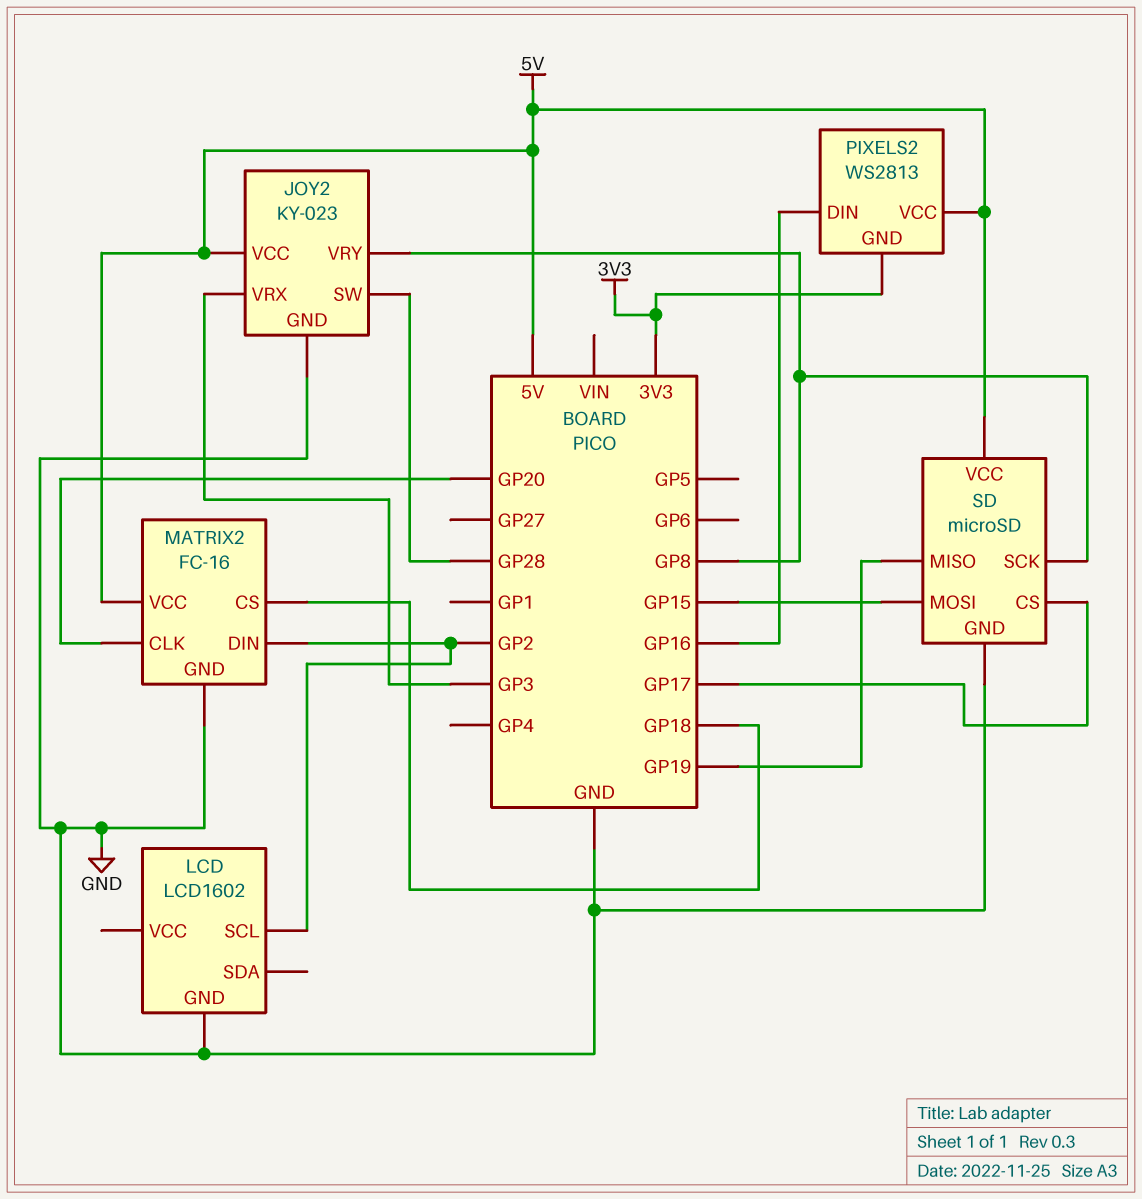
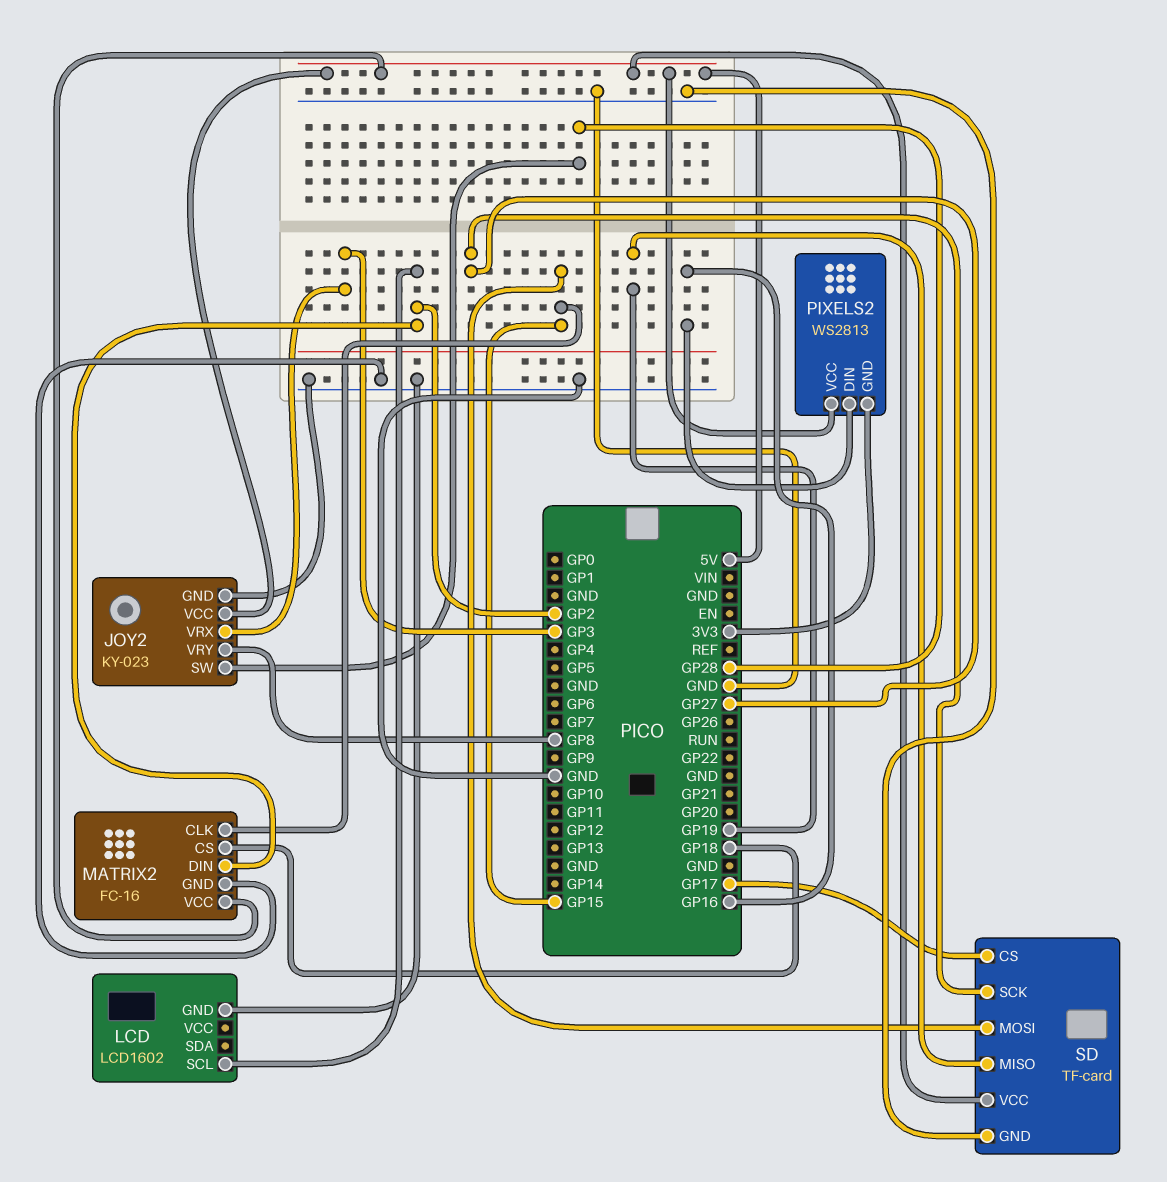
MATRIX2 pin CLK: GP20 -> GP15
SD: microSD -> TF-card
SD pin SCK: GP8 -> GP27

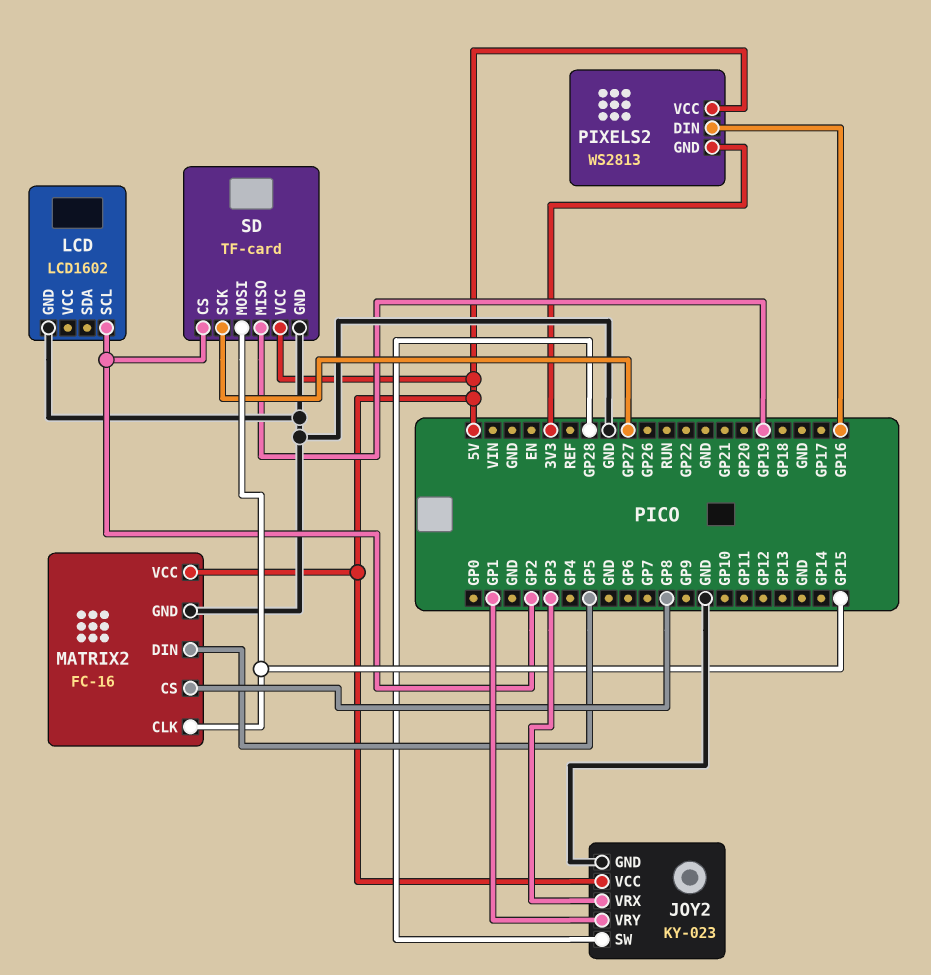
JOY2 pin VRY: GP8 -> GP1
MATRIX2 pin CS: GP18 -> GP8
MATRIX2 pin DIN: GP2 -> GP5
SD pin CS: GP17 -> GP2

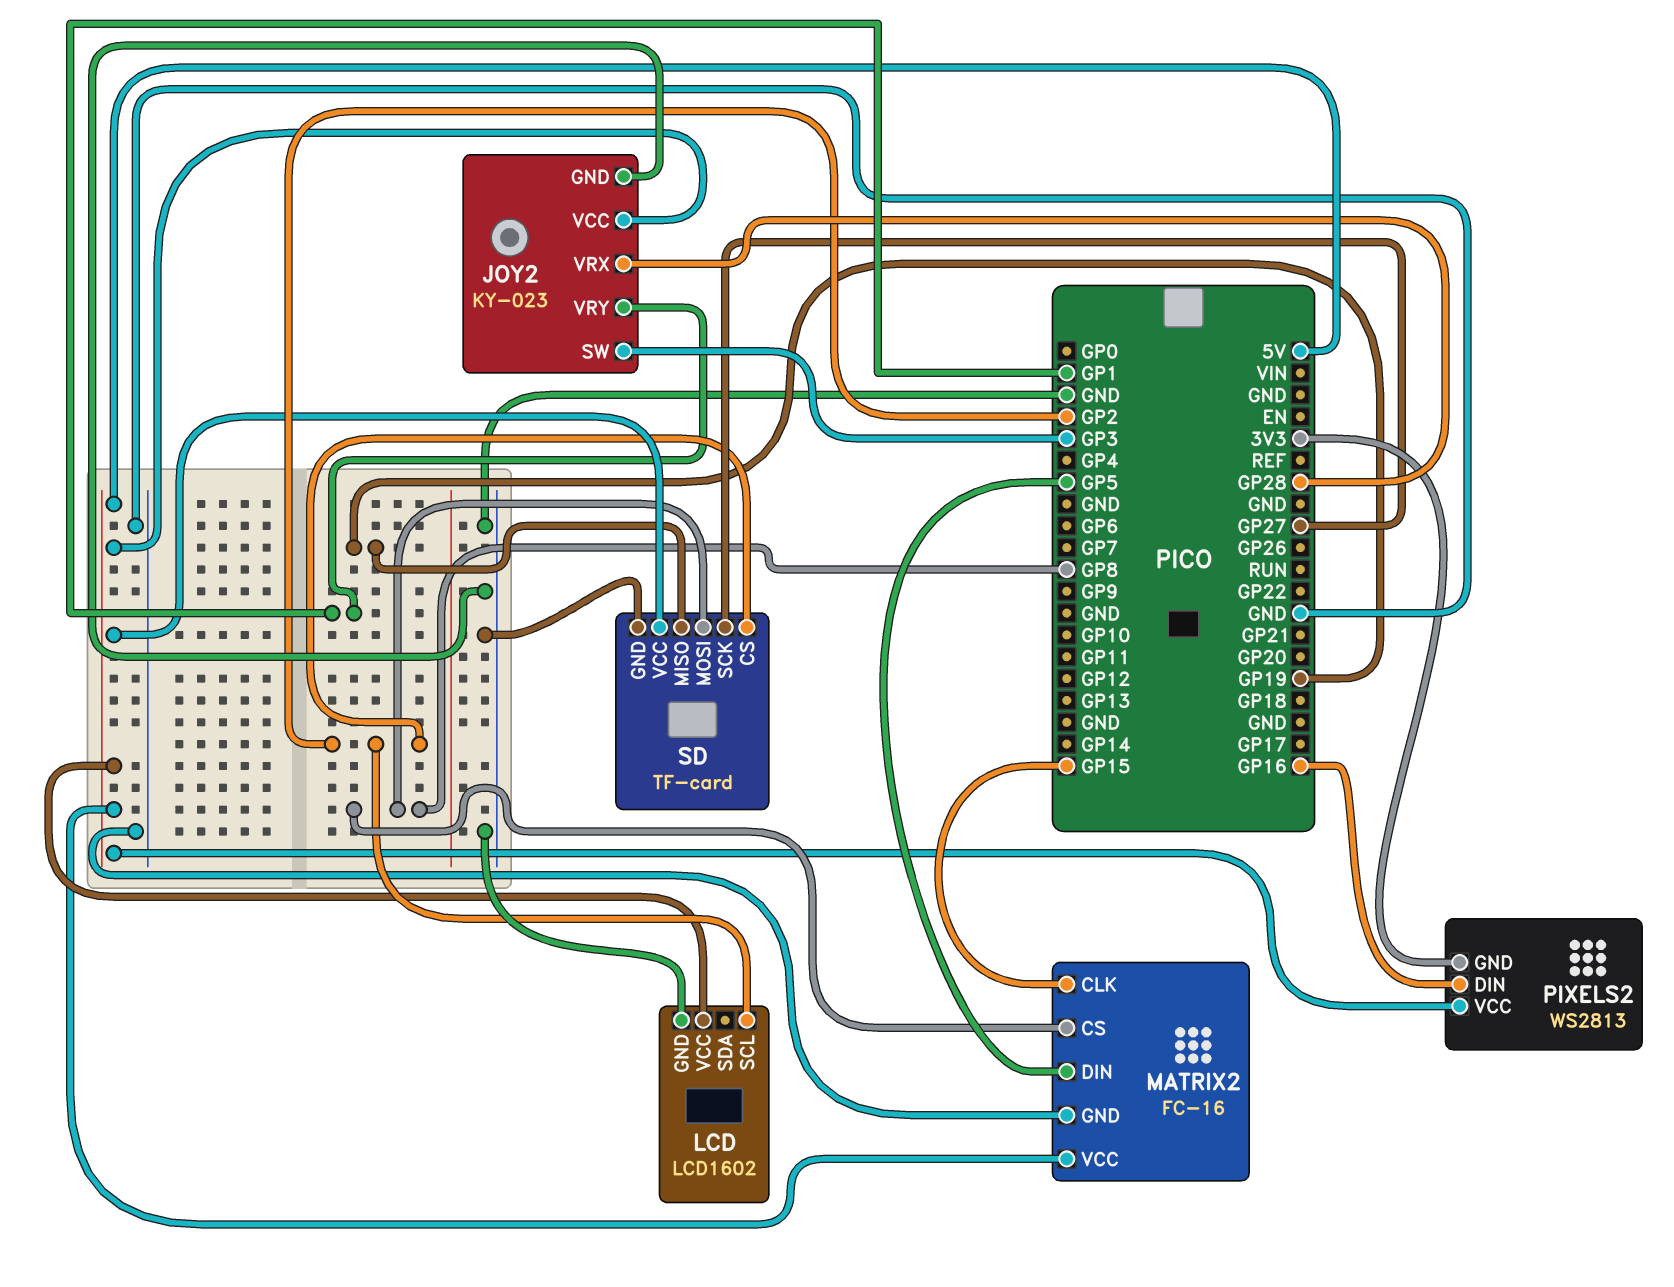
JOY2 pin SW: GP28 -> GP3
JOY2 pin VRX: GP3 -> GP28
LCD pin VCC: none -> 5V
SD pin MOSI: GP15 -> GP8

